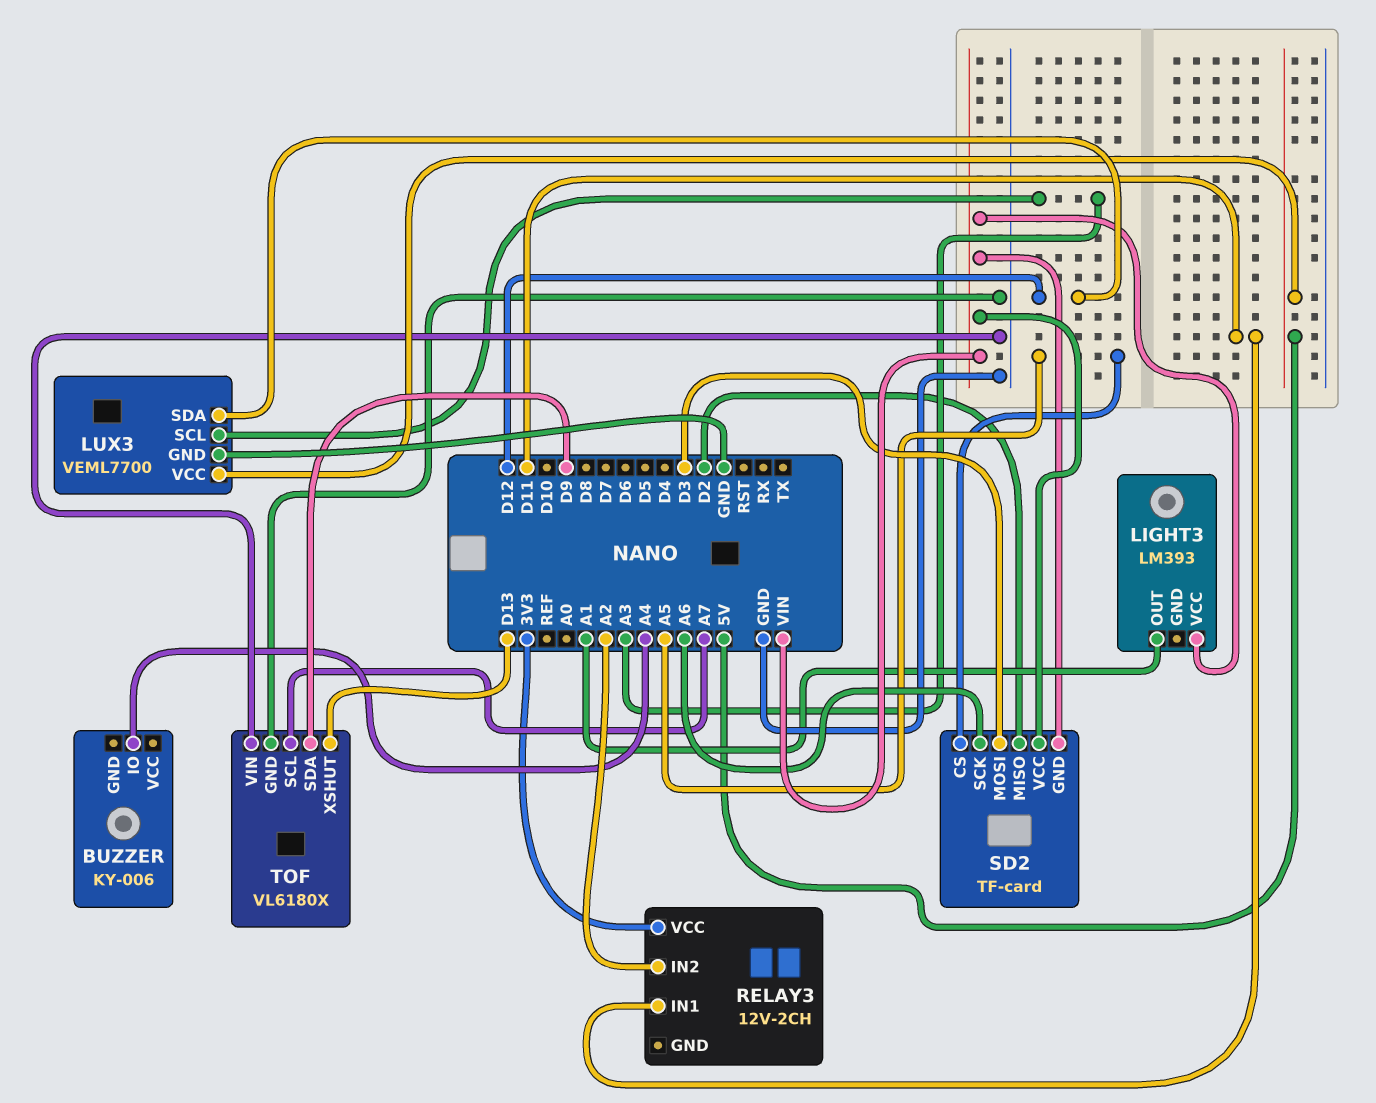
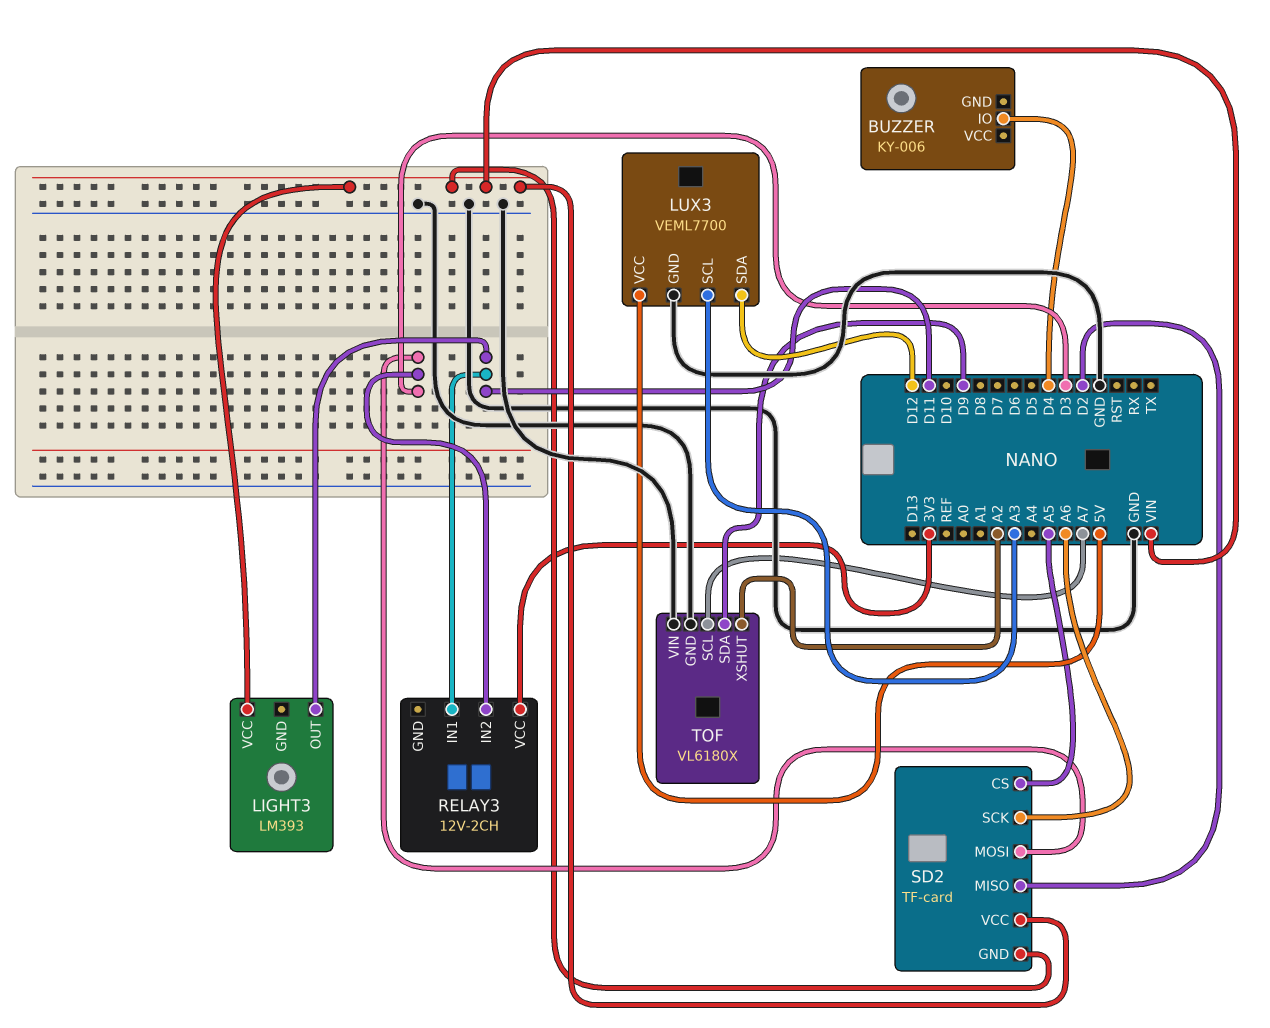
BUZZER pin IO: A4 -> D4
LIGHT3 pin OUT: A1 -> D11
RELAY3 pin IN2: A2 -> D3
TOF pin XSHUT: D13 -> A2

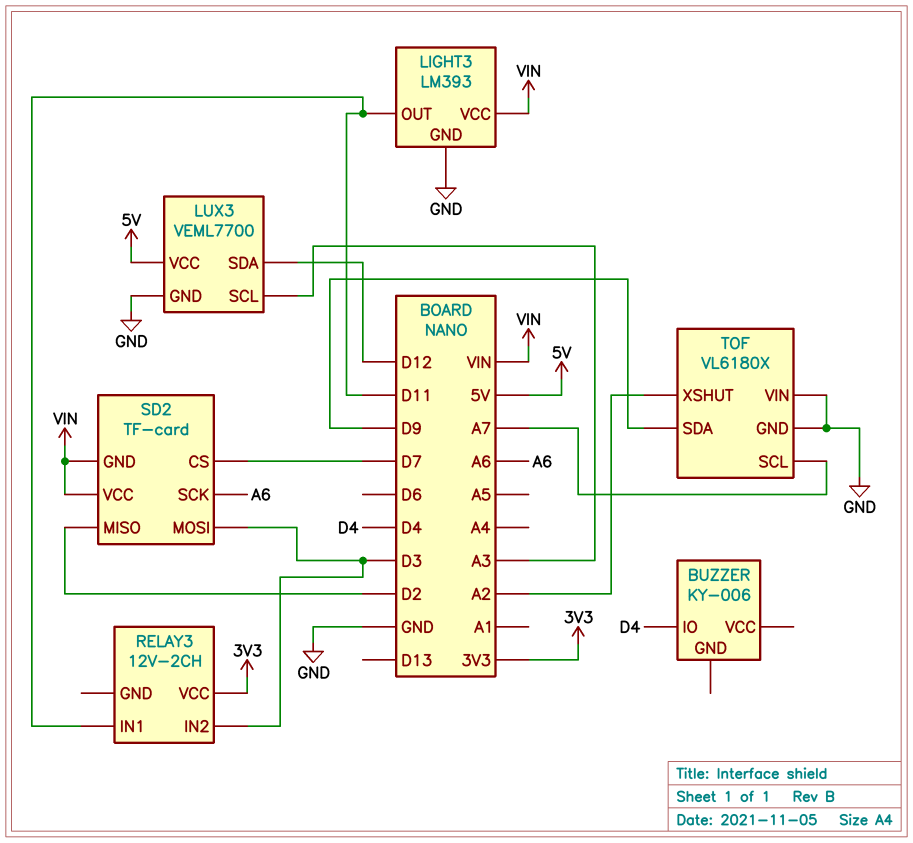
LIGHT3 pin GND: none -> GND
SD2 pin CS: A5 -> D7

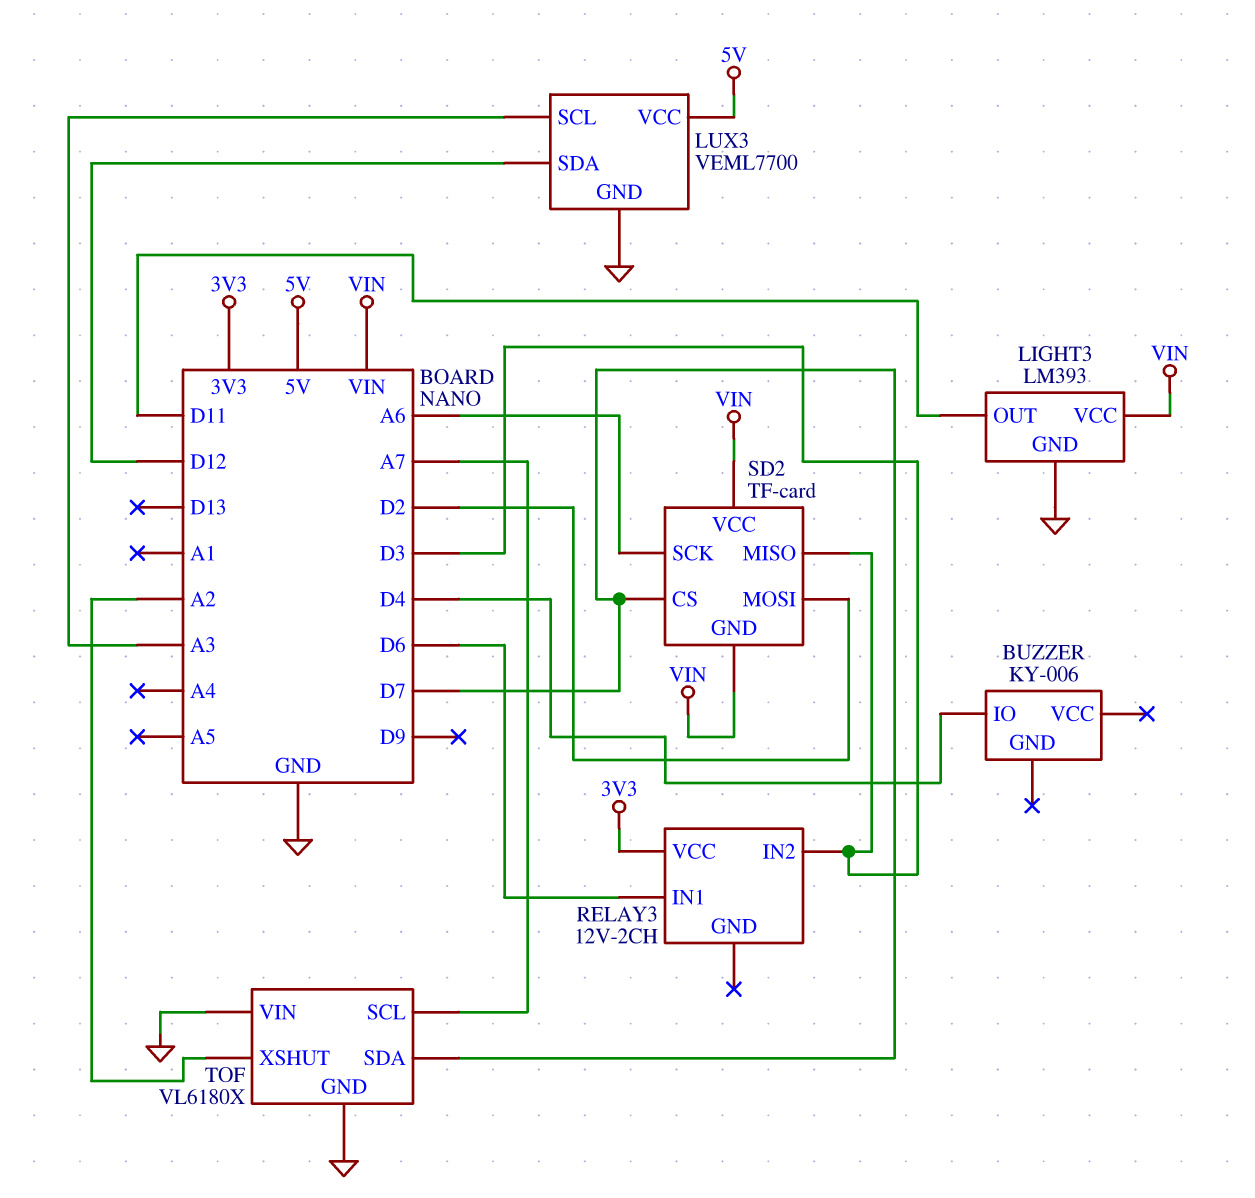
RELAY3 pin IN1: D11 -> D6
SD2 pin MISO: D2 -> D3
SD2 pin MOSI: D3 -> D2
TOF pin SDA: D9 -> D7

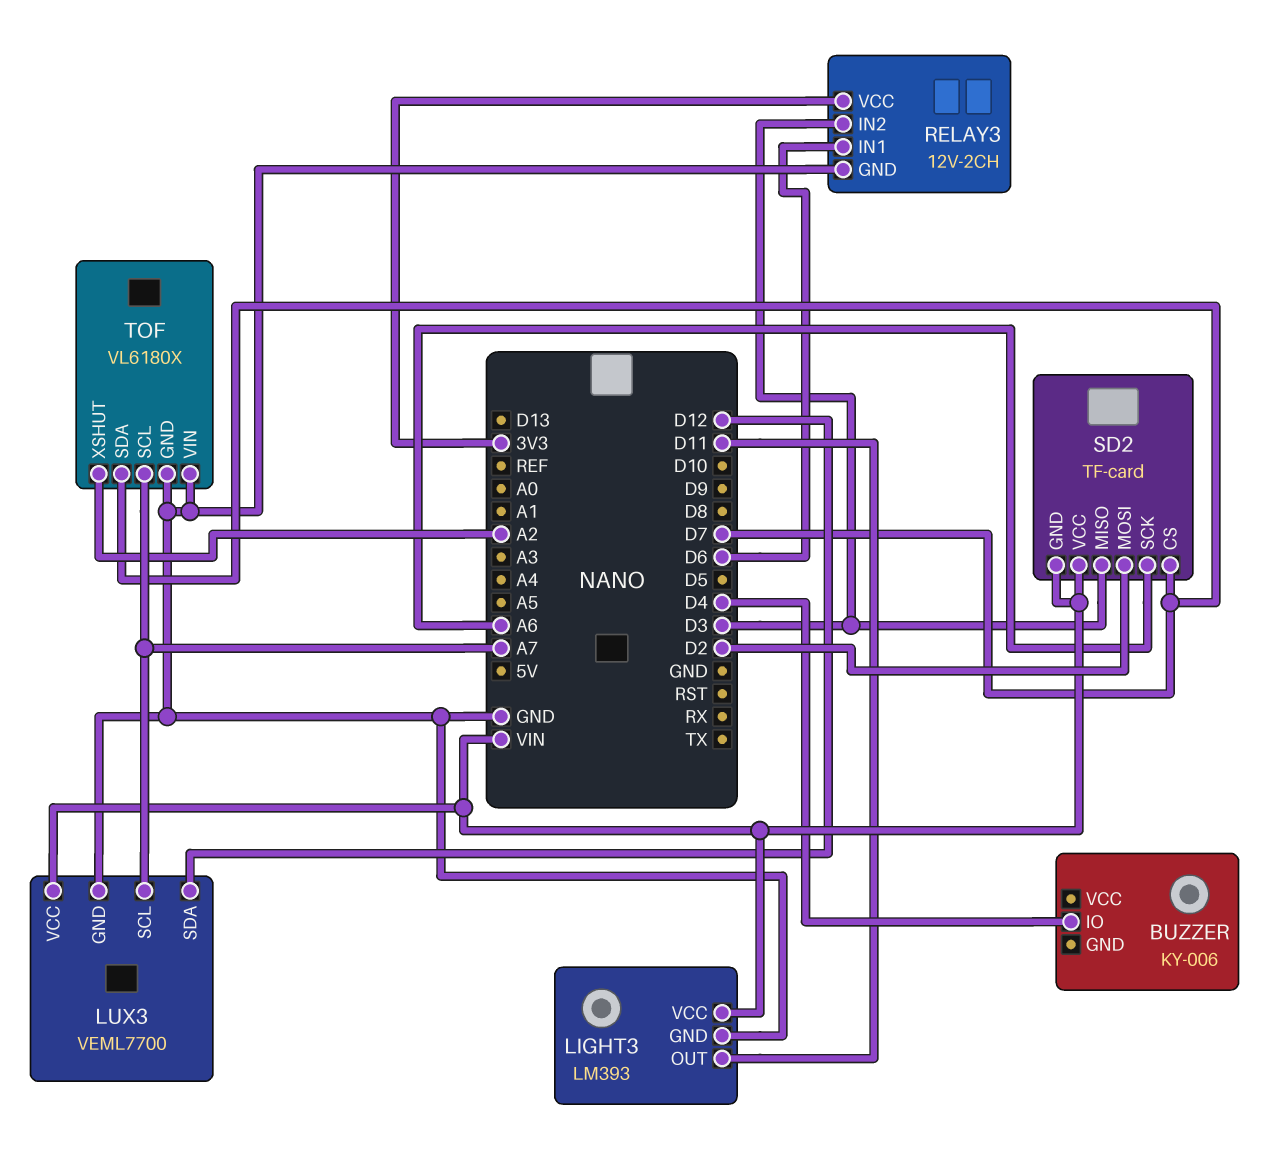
LUX3 pin SCL: A3 -> A7
LUX3 pin VCC: 5V -> VIN
RELAY3 pin GND: none -> GND

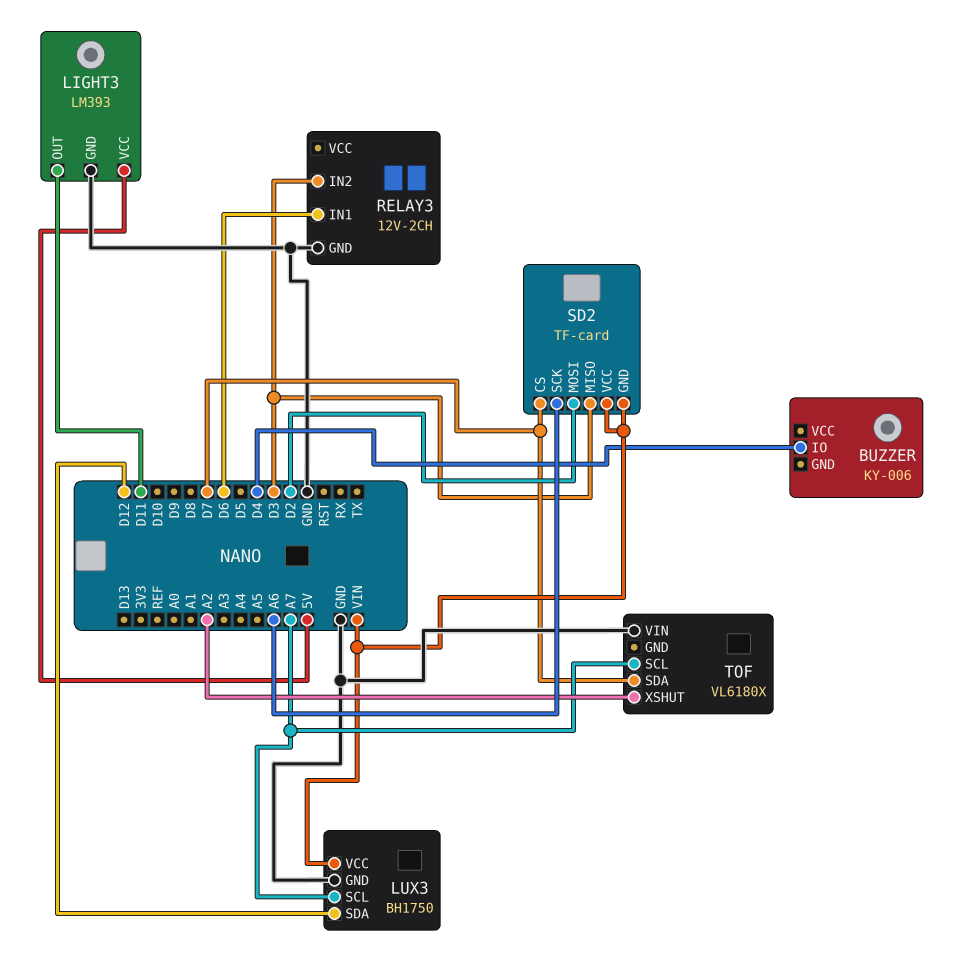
LIGHT3 pin VCC: VIN -> 5V
LUX3: VEML7700 -> BH1750
RELAY3 pin VCC: 3V3 -> none
TOF pin GND: GND -> none

